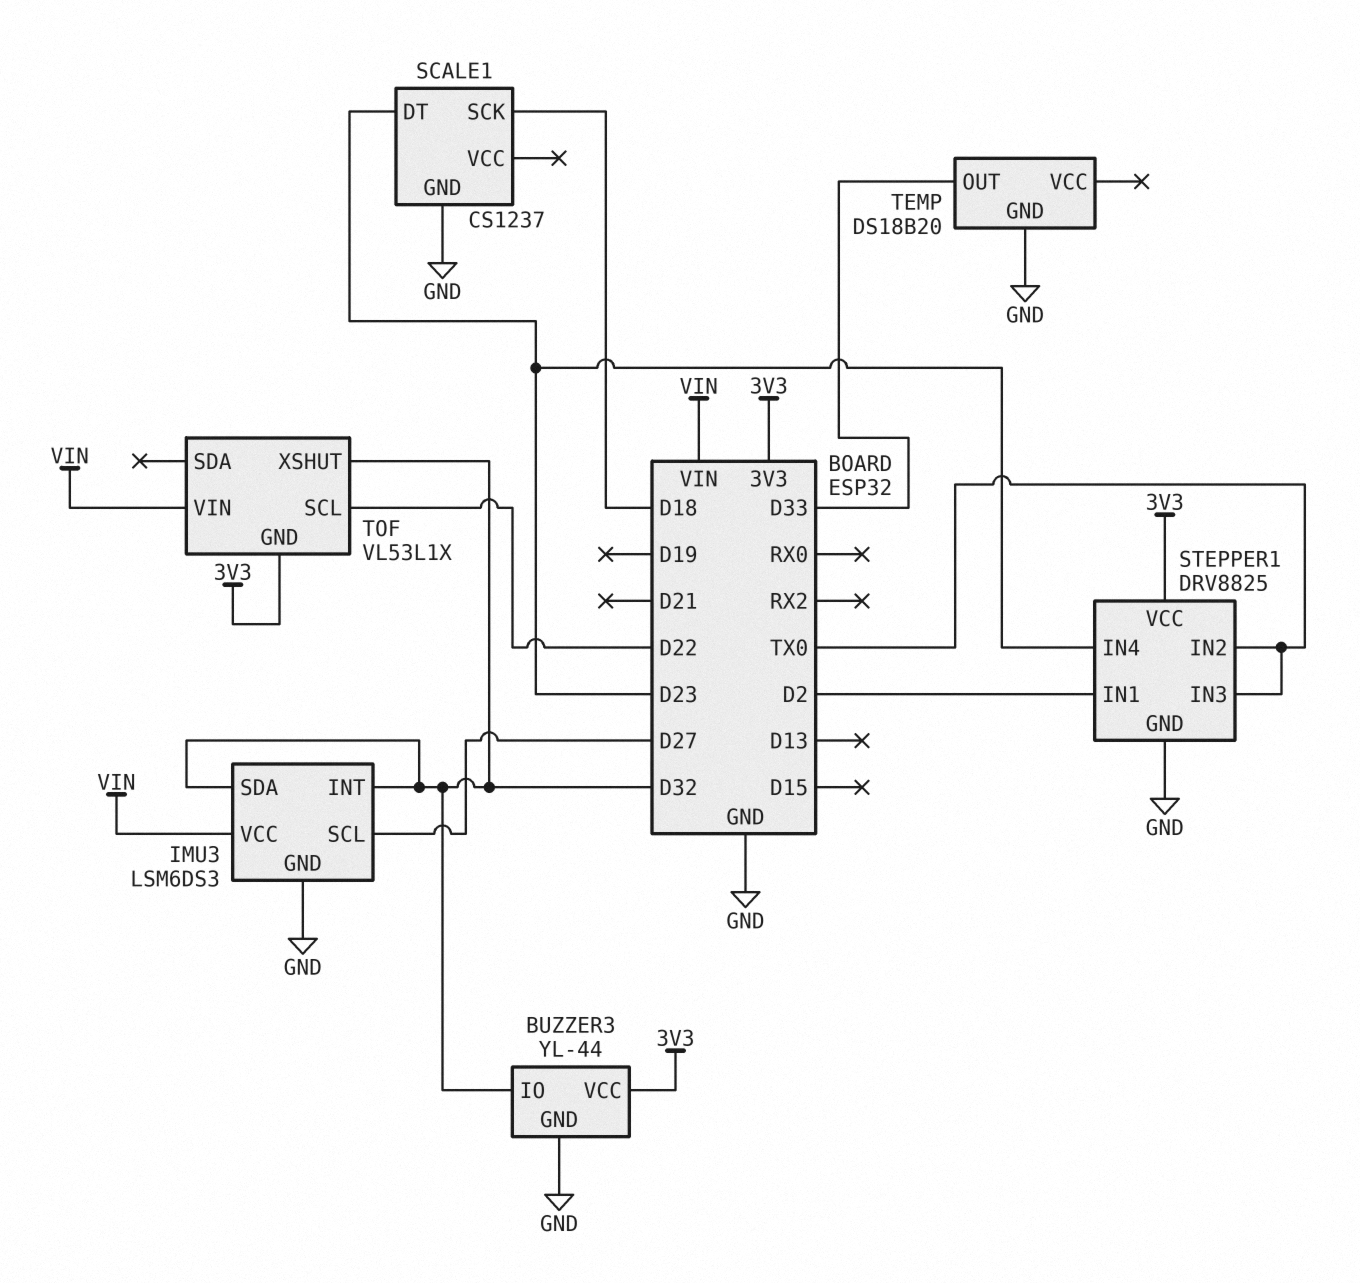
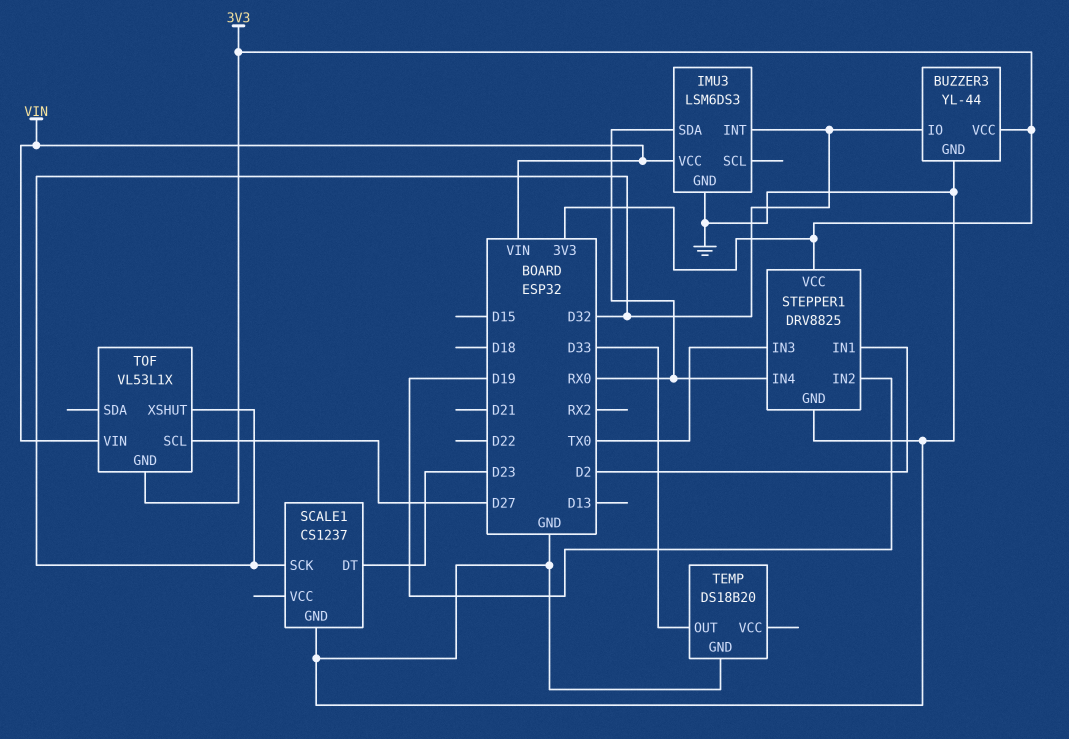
IMU3 pin SCL: D27 -> none
IMU3 pin SDA: D32 -> RX0
SCALE1 pin SCK: D18 -> D32
STEPPER1 pin IN2: TX0 -> D19
STEPPER1 pin IN4: D23 -> RX0
TOF pin SCL: D22 -> D27

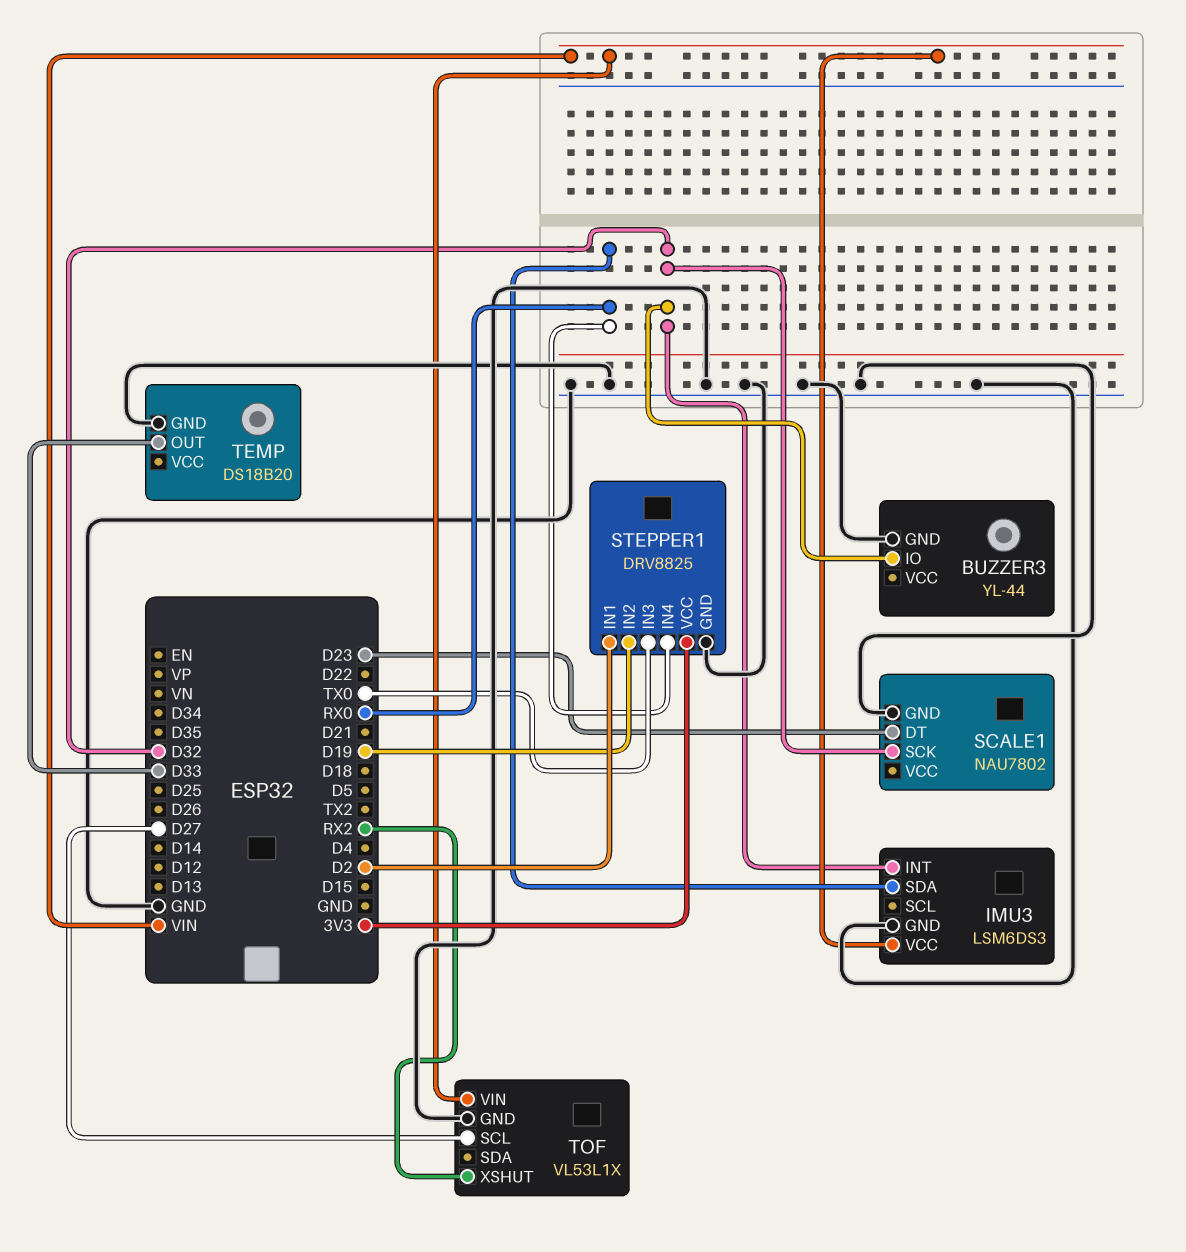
BUZZER3 pin VCC: 3V3 -> none
SCALE1: CS1237 -> NAU7802
TOF pin GND: 3V3 -> GND
TOF pin XSHUT: D32 -> RX2

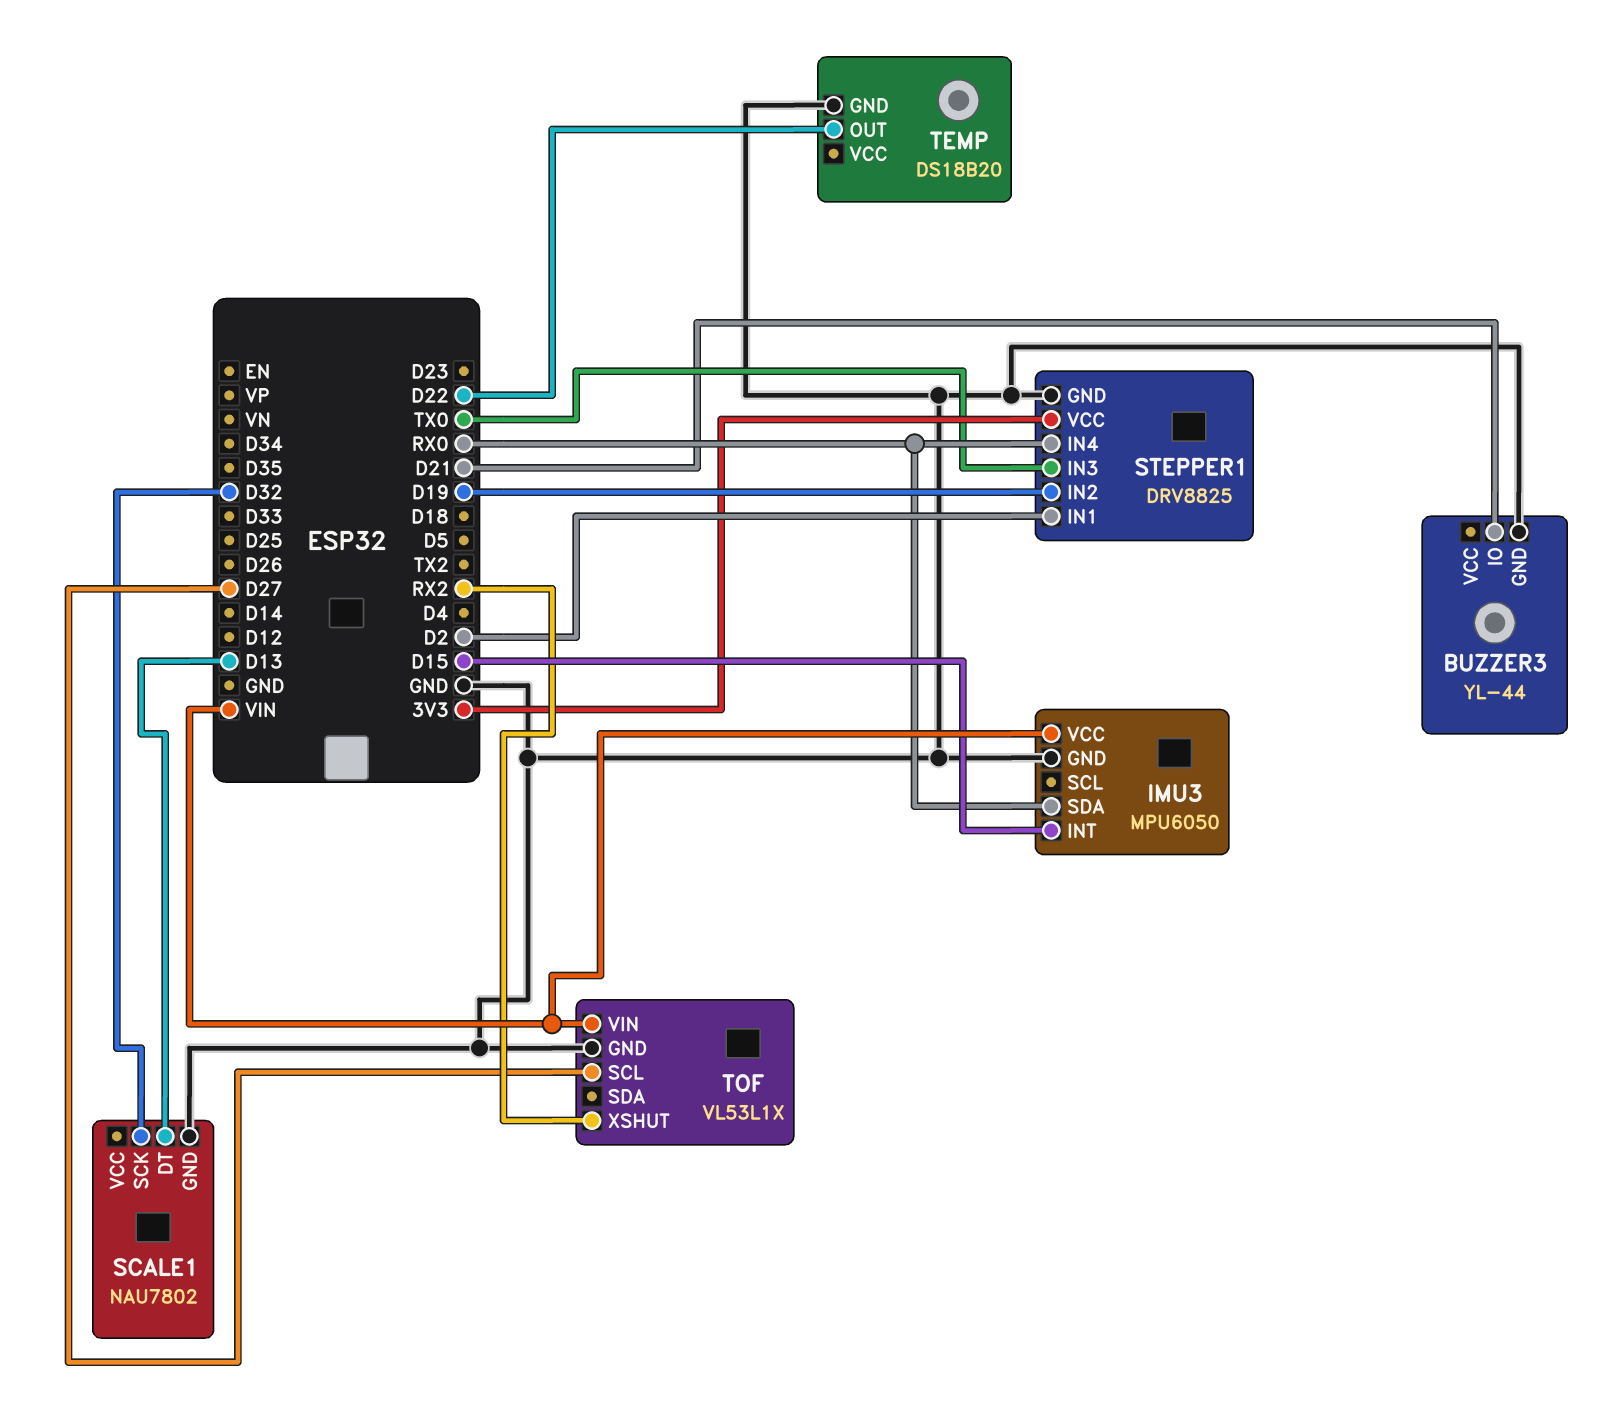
BUZZER3 pin IO: D32 -> D21
IMU3: LSM6DS3 -> MPU6050
IMU3 pin INT: D32 -> D15
SCALE1 pin DT: D23 -> D13
TEMP pin OUT: D33 -> D22

